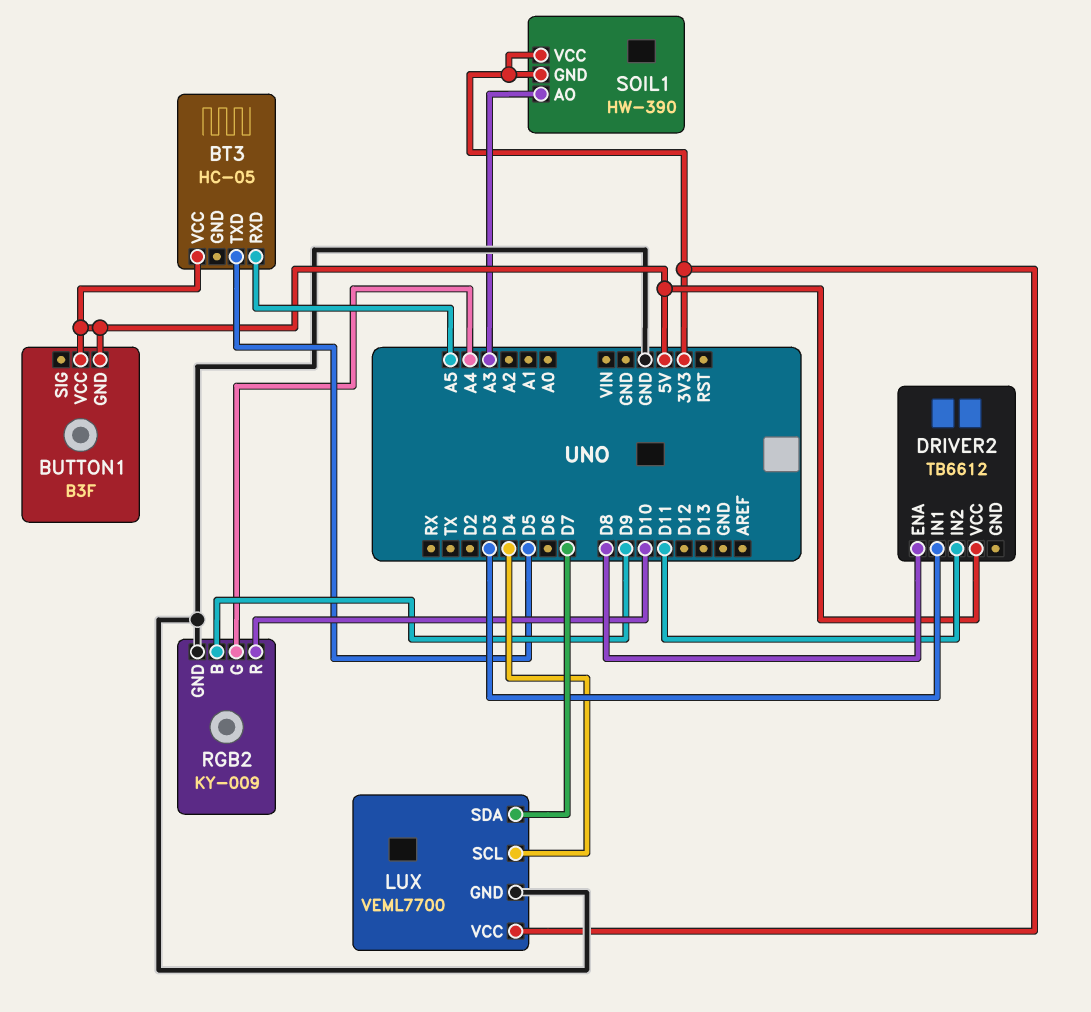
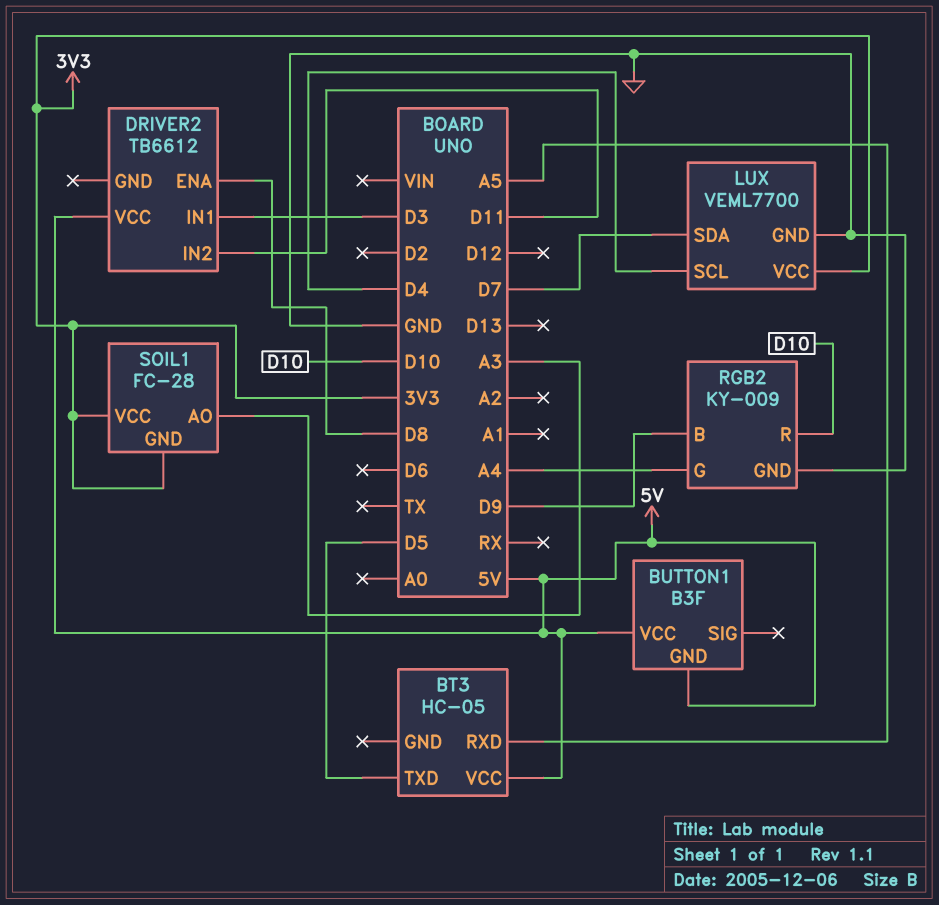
SOIL1: HW-390 -> FC-28

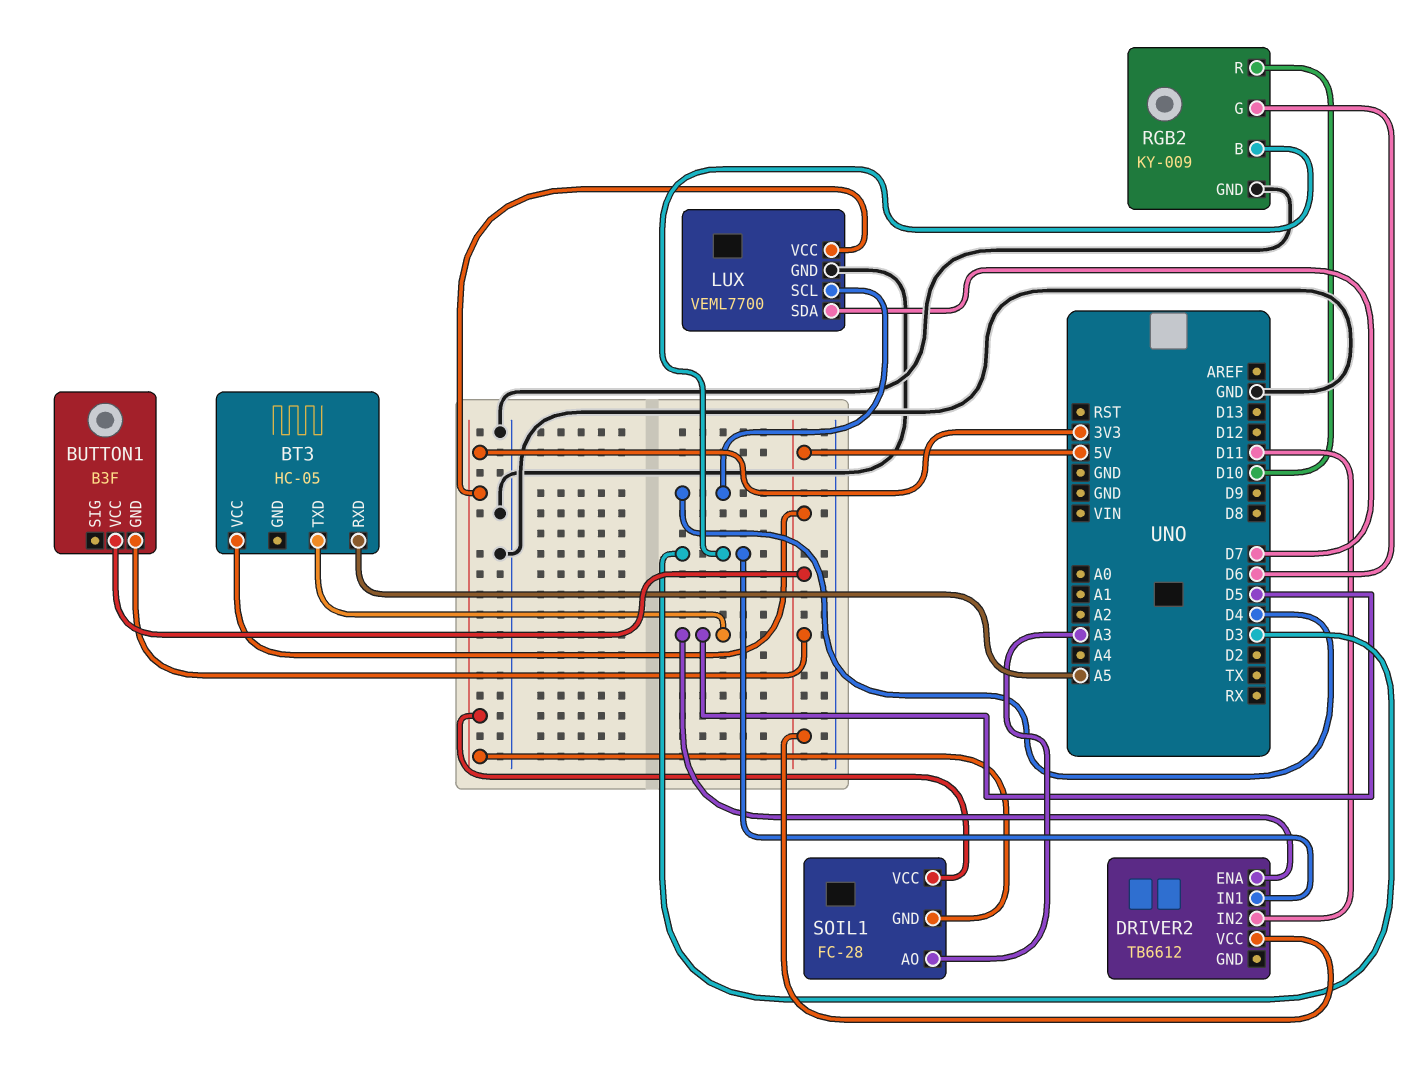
DRIVER2 pin ENA: D8 -> D5
RGB2 pin B: D9 -> D3
RGB2 pin G: A4 -> D6

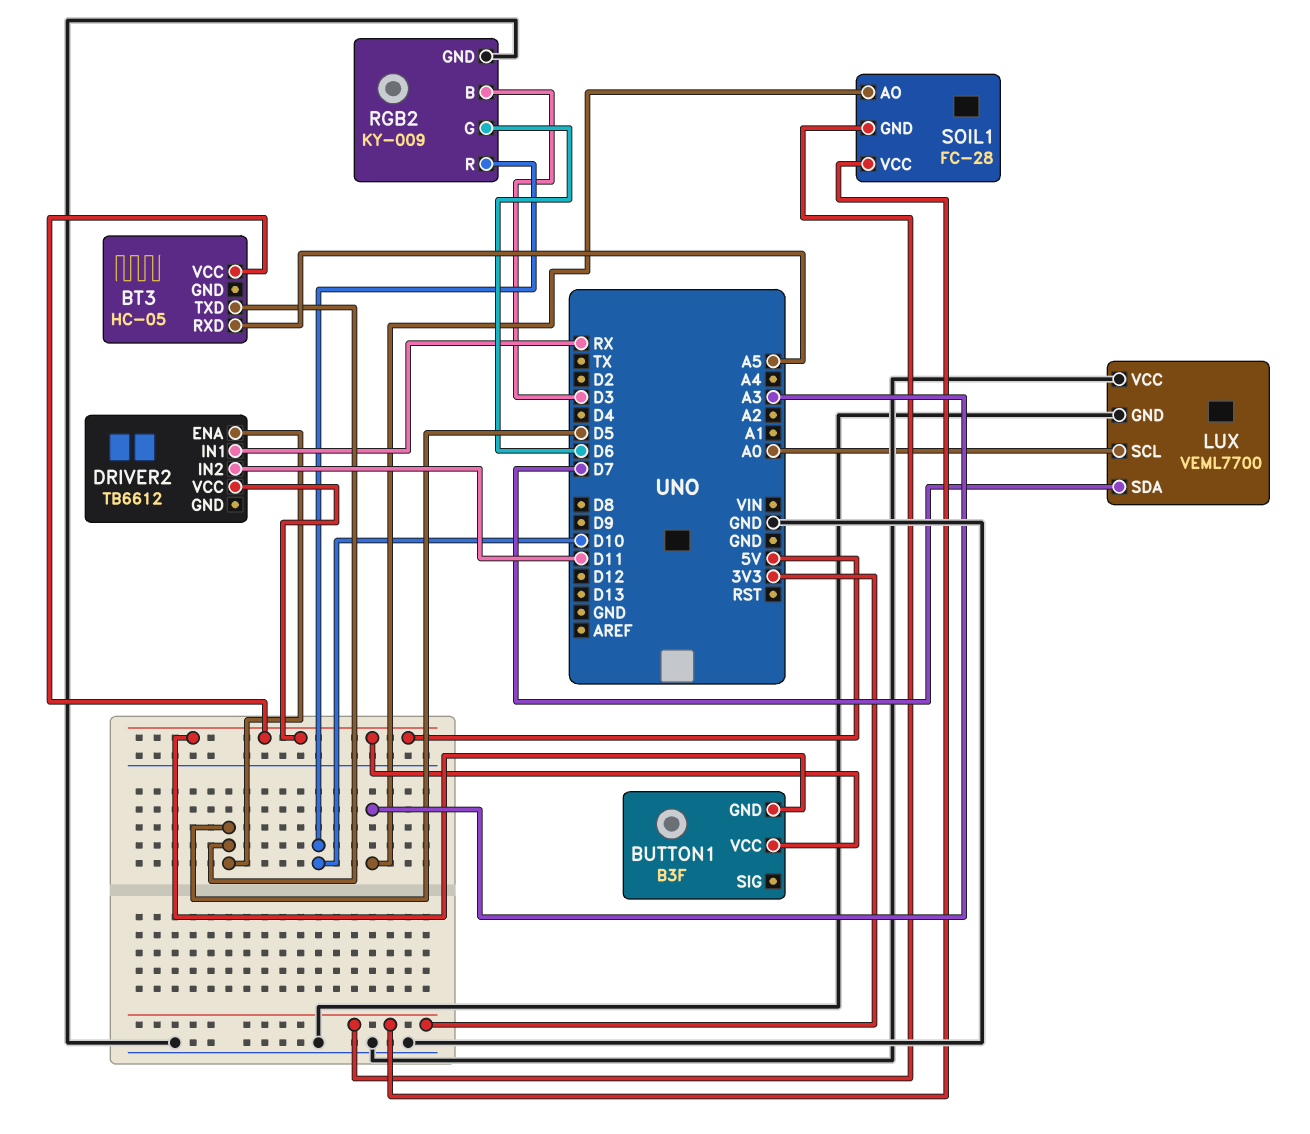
DRIVER2 pin IN1: D3 -> RX
LUX pin SCL: D4 -> A0
LUX pin VCC: 3V3 -> GND

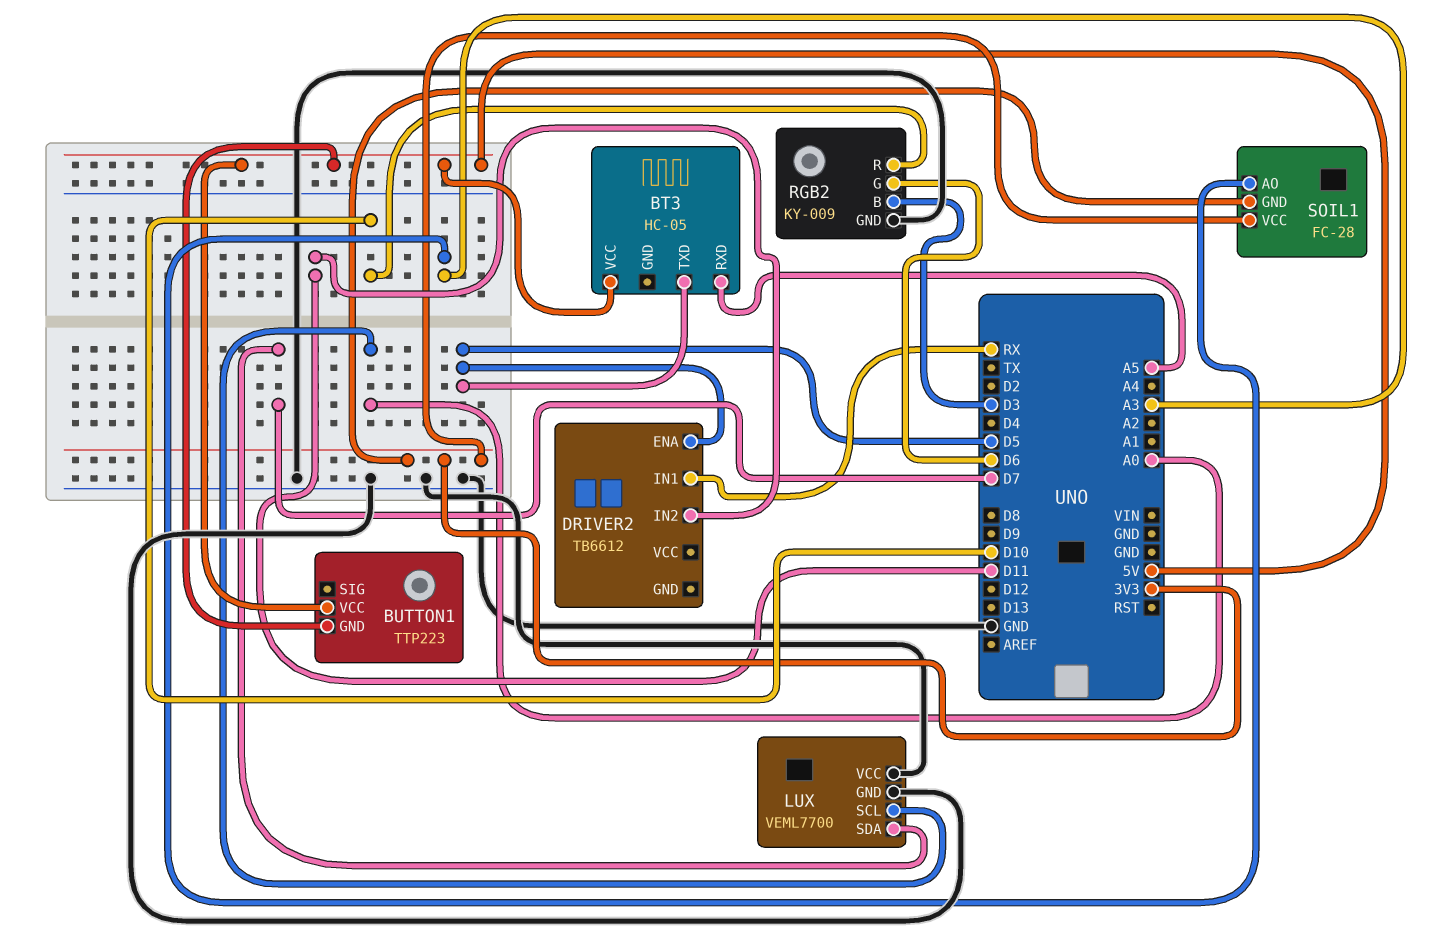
BUTTON1: B3F -> TTP223
DRIVER2 pin VCC: 5V -> none

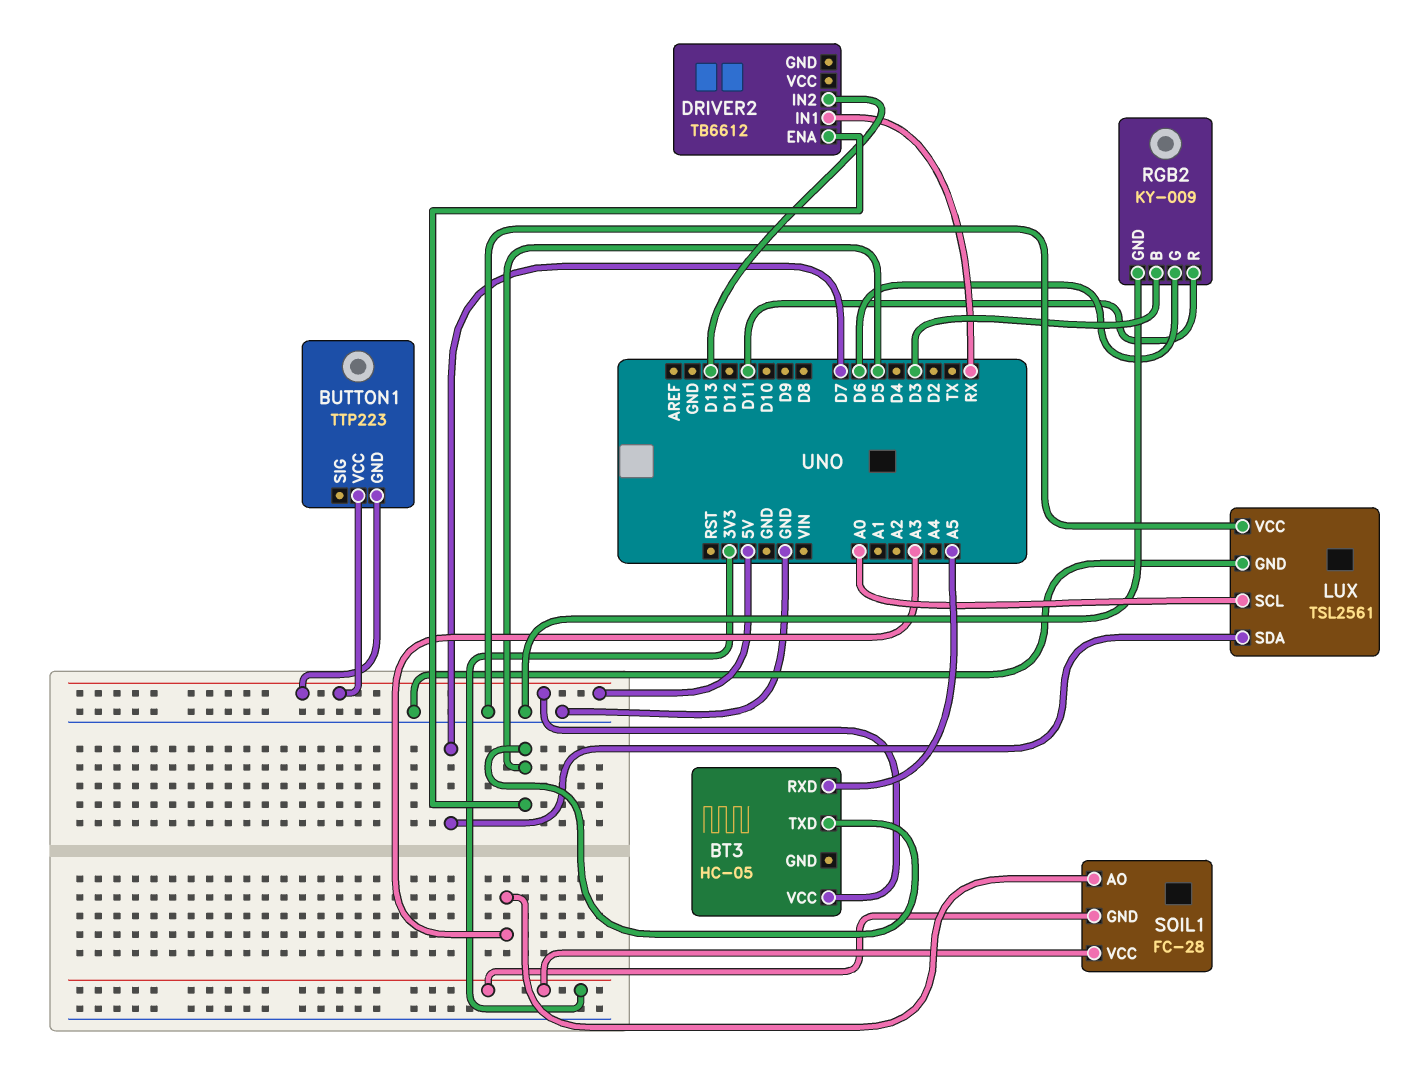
DRIVER2 pin IN2: D11 -> D13
LUX: VEML7700 -> TSL2561
RGB2 pin R: D10 -> D11

